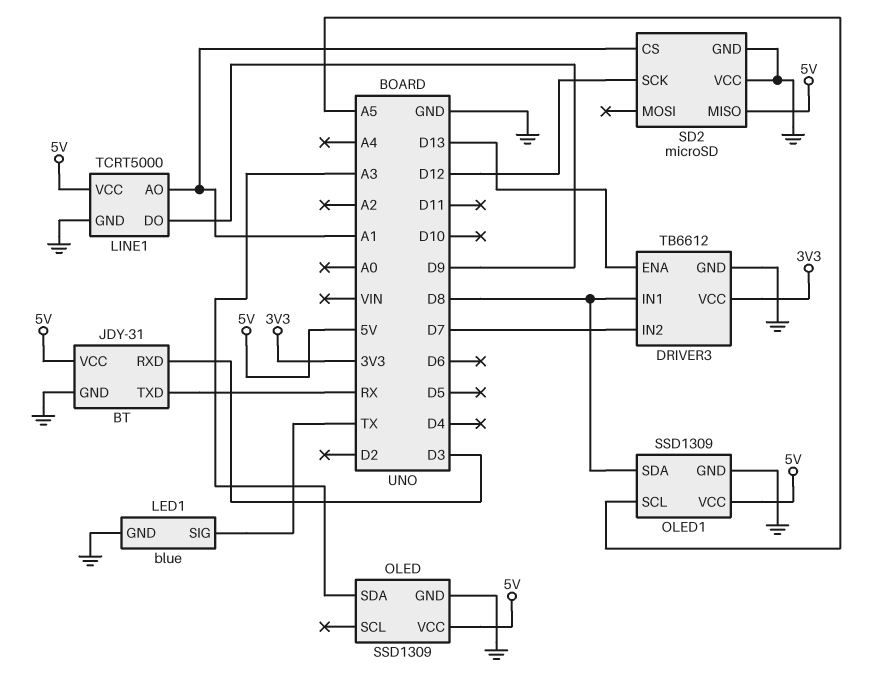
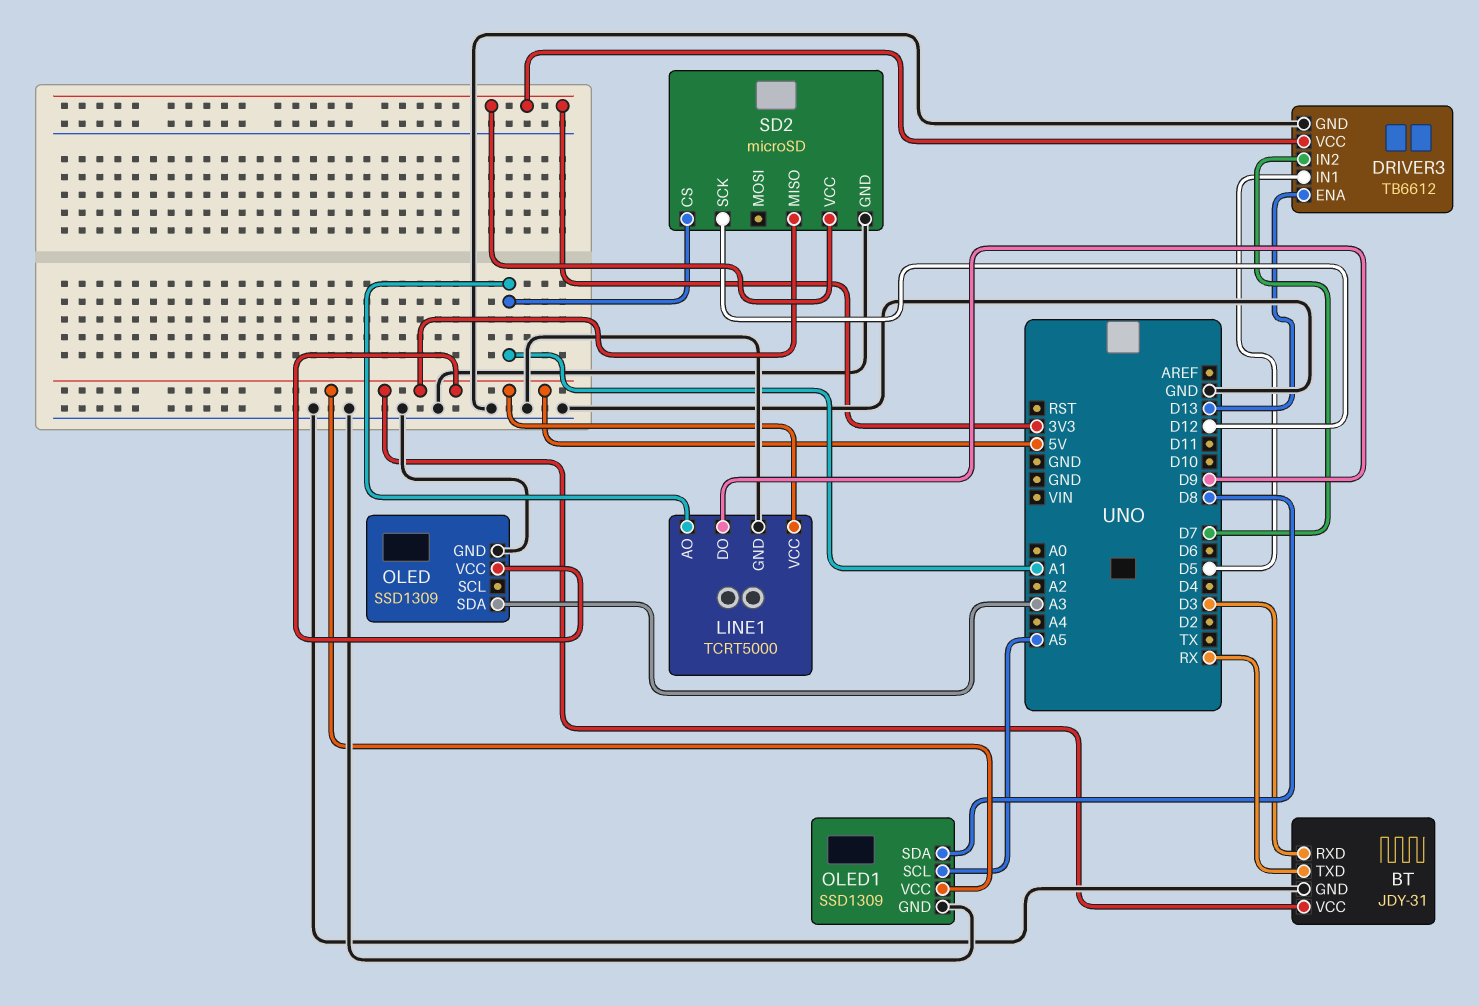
DRIVER3 pin IN1: D8 -> D5
LED1: blue -> none
LED1 pin GND: GND -> none
LED1 pin SIG: TX -> none
SD2 pin VCC: GND -> 3V3

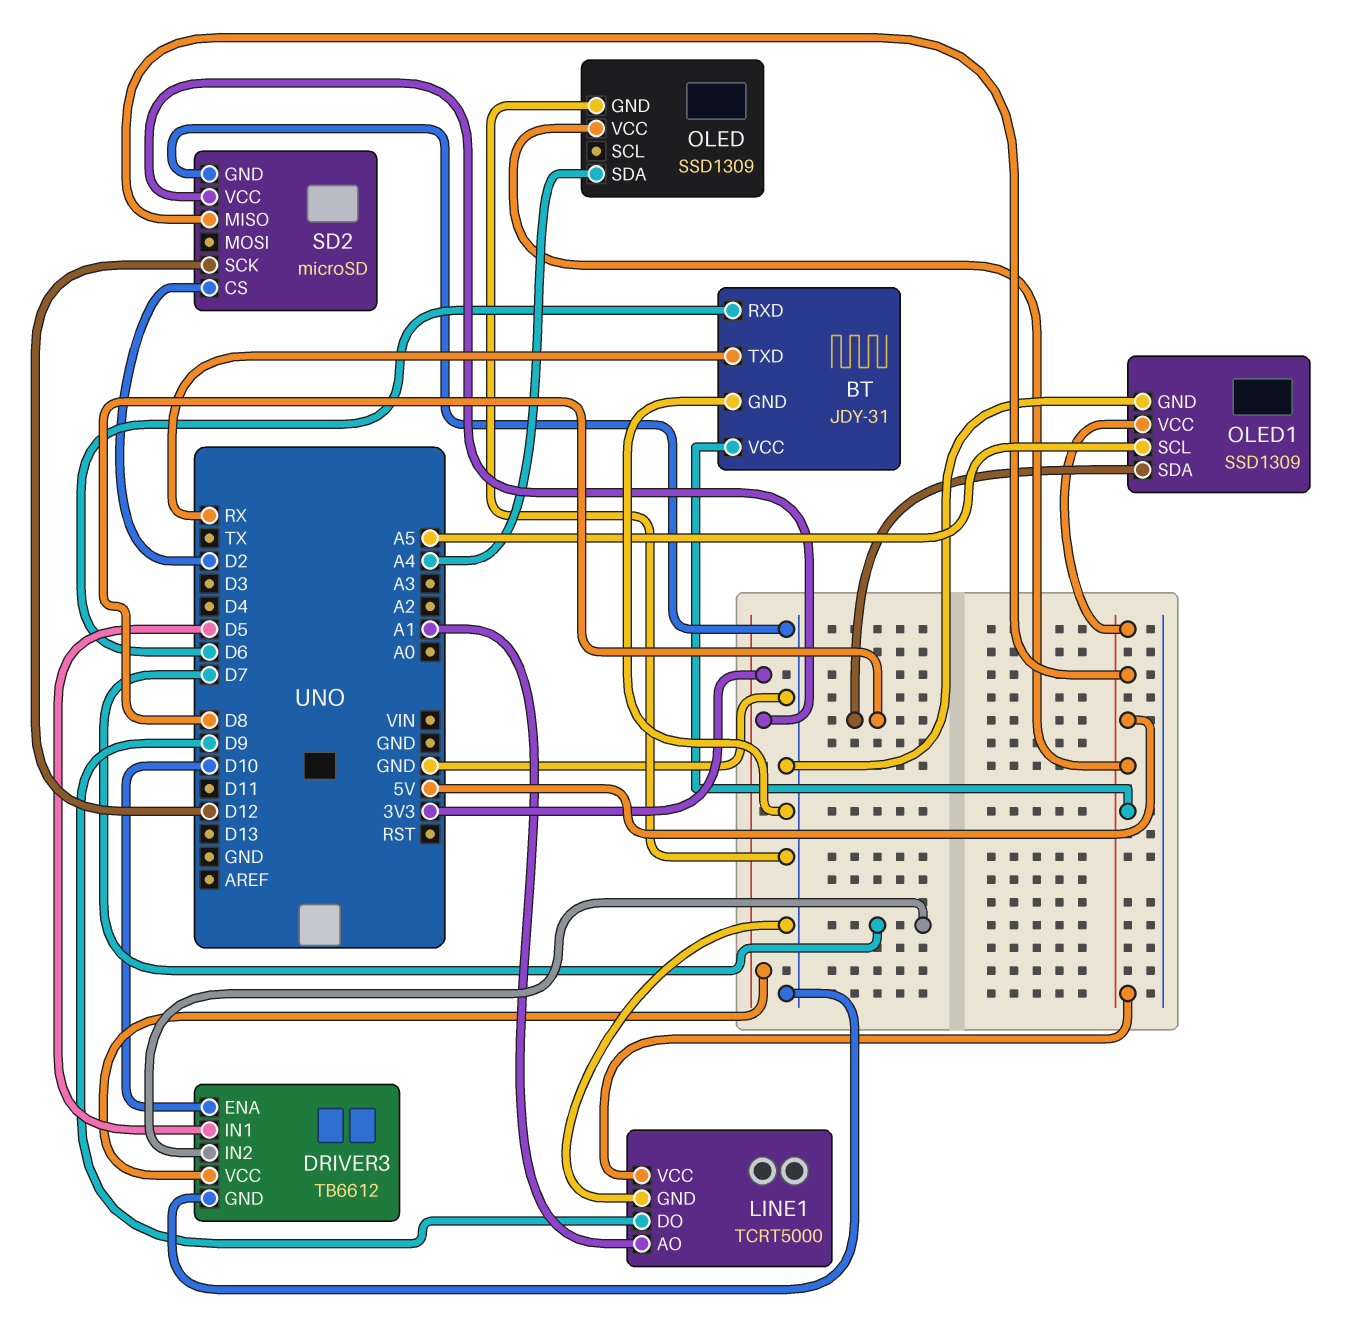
BT pin RXD: D3 -> D6
DRIVER3 pin ENA: D13 -> D10
OLED pin SDA: A3 -> A4
SD2 pin CS: A1 -> D2

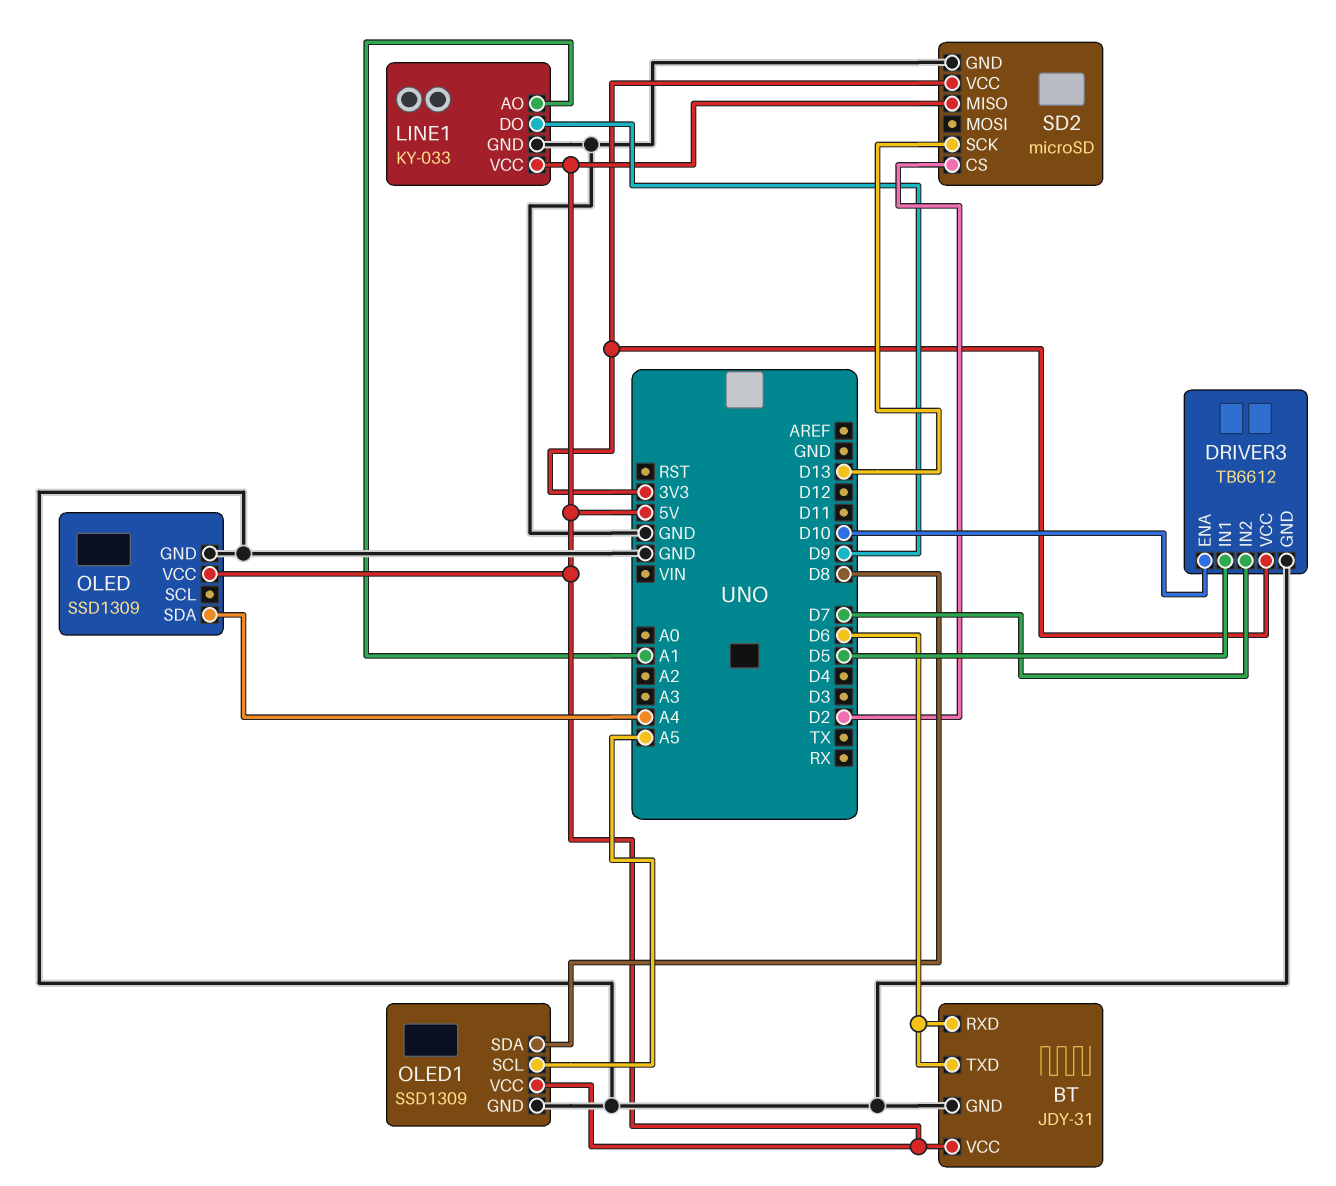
BT pin TXD: RX -> D6
LINE1: TCRT5000 -> KY-033
SD2 pin SCK: D12 -> D13

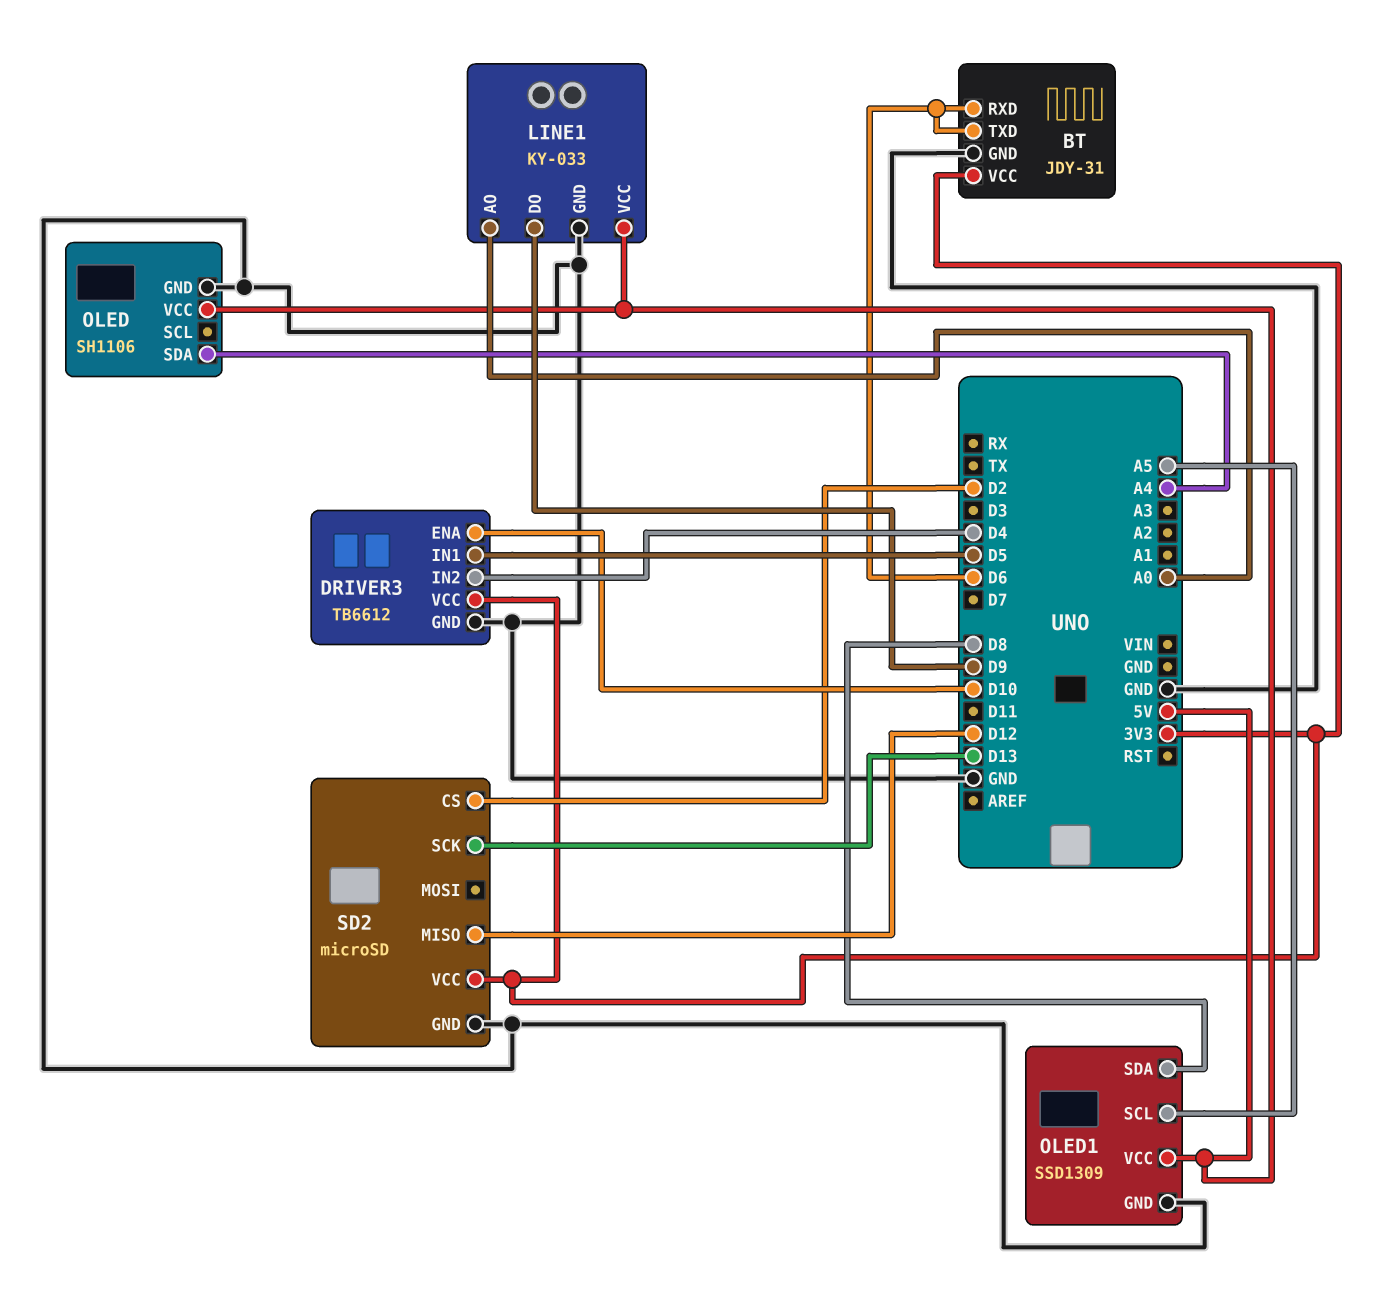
BT pin VCC: 5V -> 3V3
DRIVER3 pin IN2: D7 -> D4
LINE1 pin AO: A1 -> A0
OLED: SSD1309 -> SH1106
SD2 pin MISO: 5V -> D12

